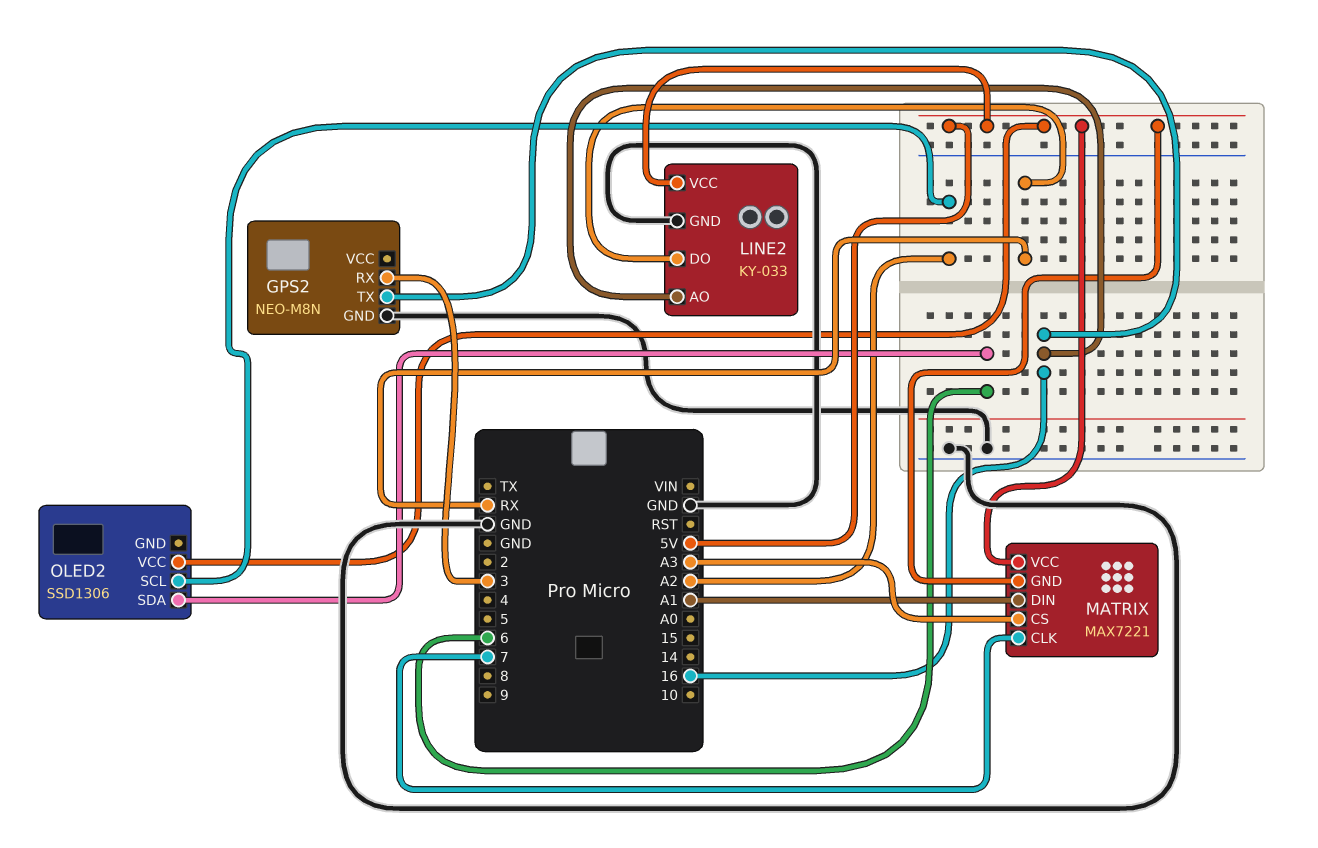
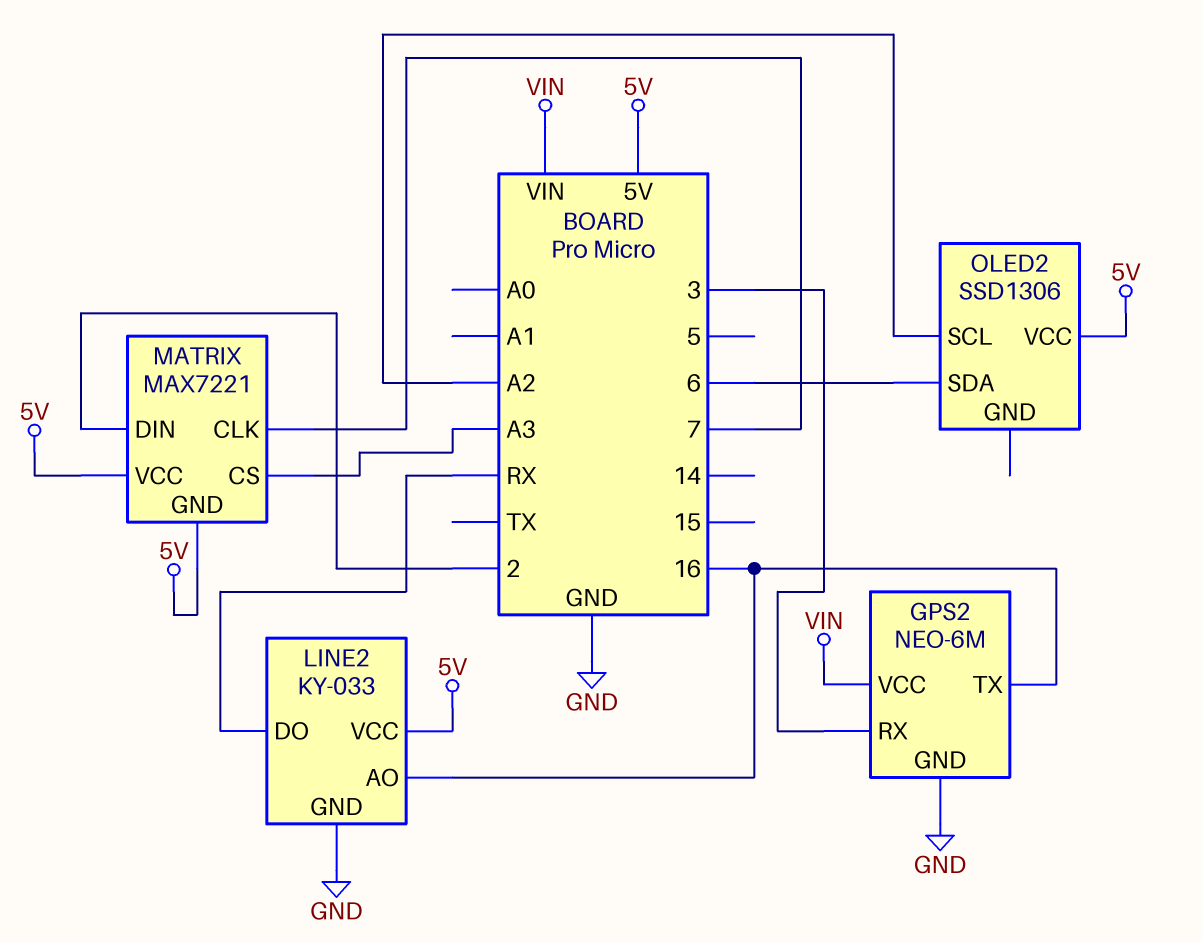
GPS2: NEO-M8N -> NEO-6M
GPS2 pin VCC: none -> VIN
MATRIX pin DIN: A1 -> 2

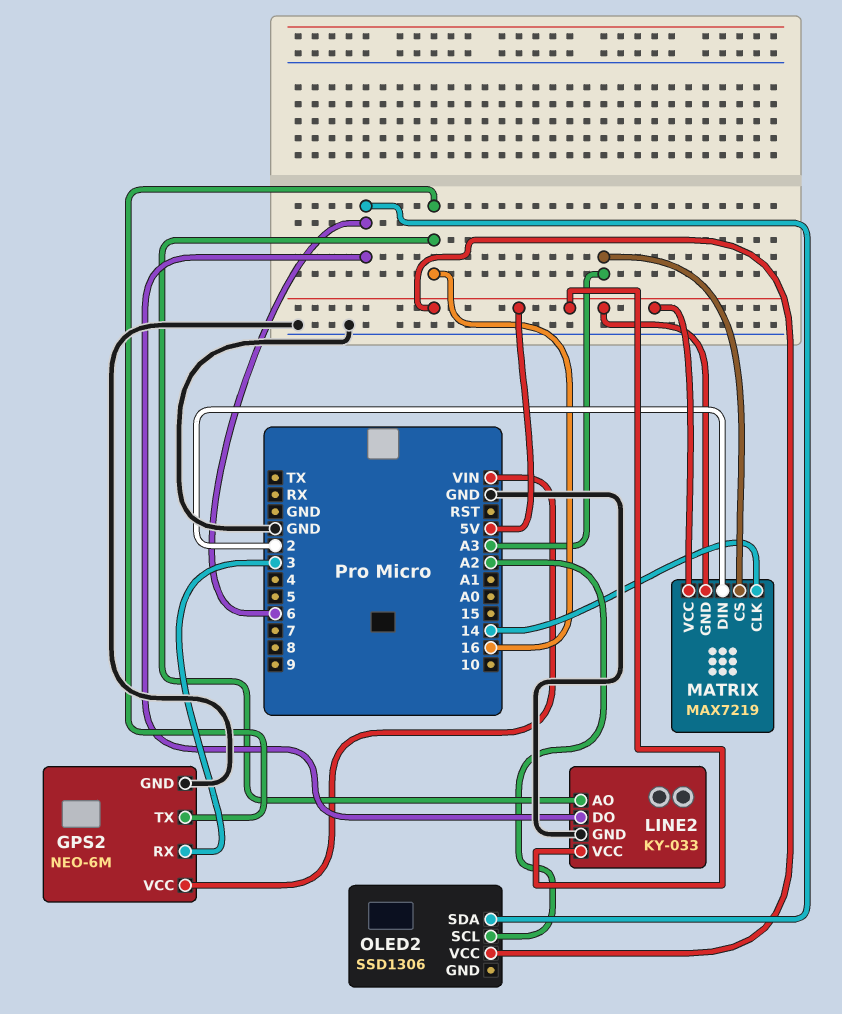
LINE2 pin DO: RX -> 6
MATRIX: MAX7221 -> MAX7219
MATRIX pin CLK: 7 -> 14

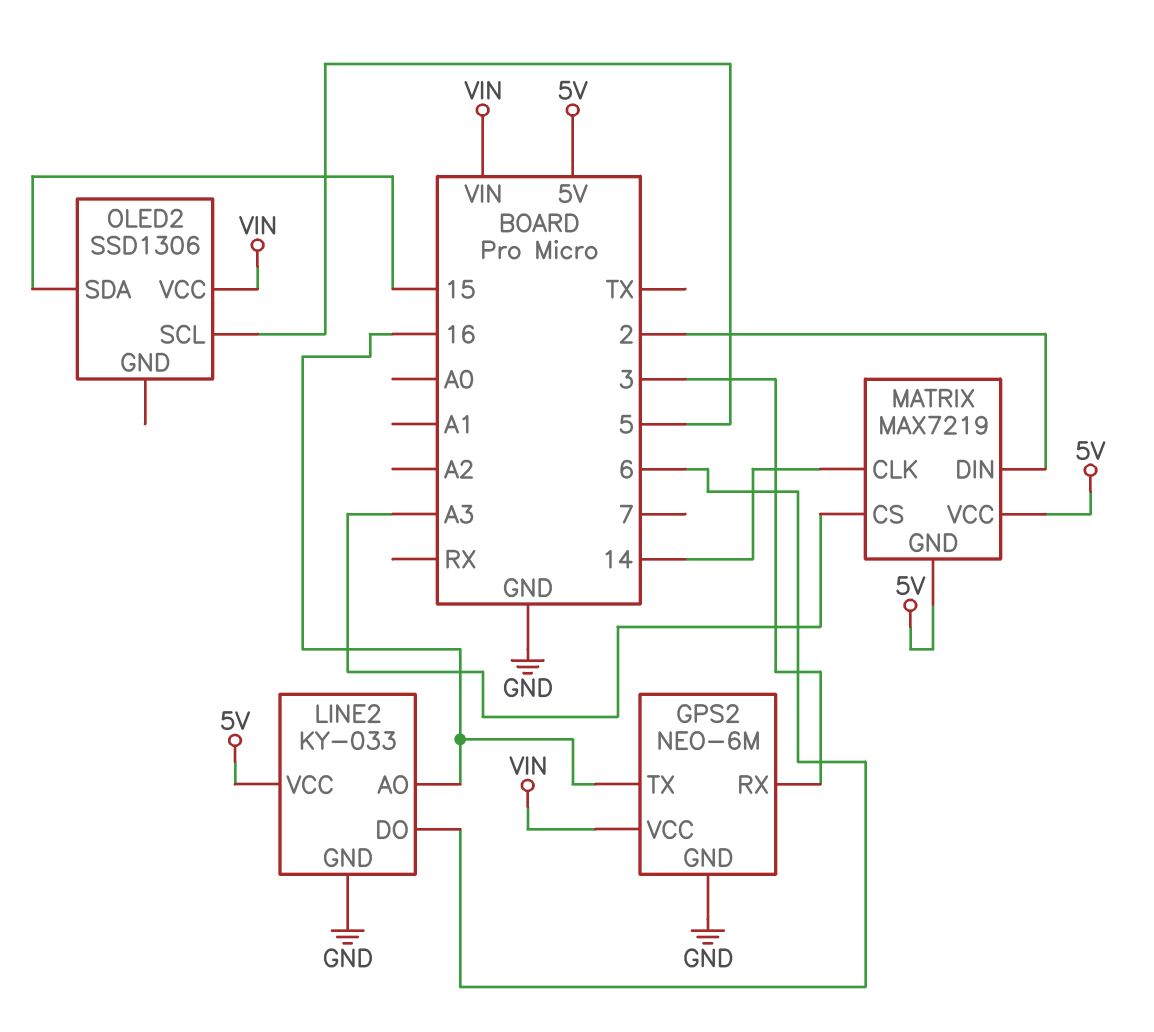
OLED2 pin SCL: A2 -> 5
OLED2 pin SDA: 6 -> 15
OLED2 pin VCC: 5V -> VIN

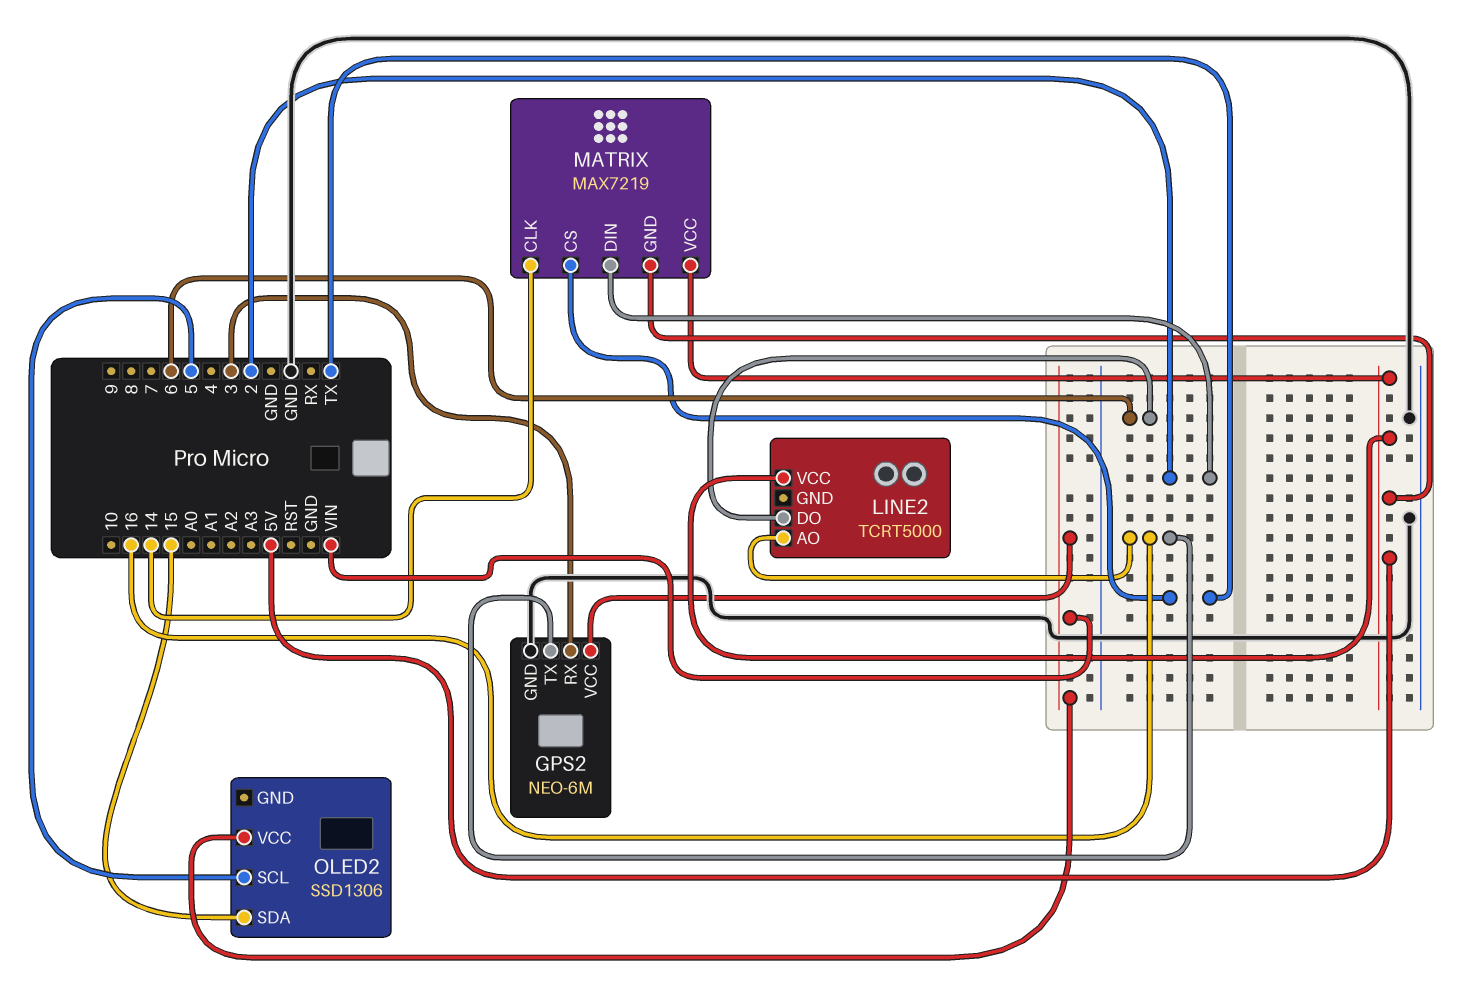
LINE2: KY-033 -> TCRT5000
LINE2 pin GND: GND -> none
MATRIX pin CS: A3 -> TX

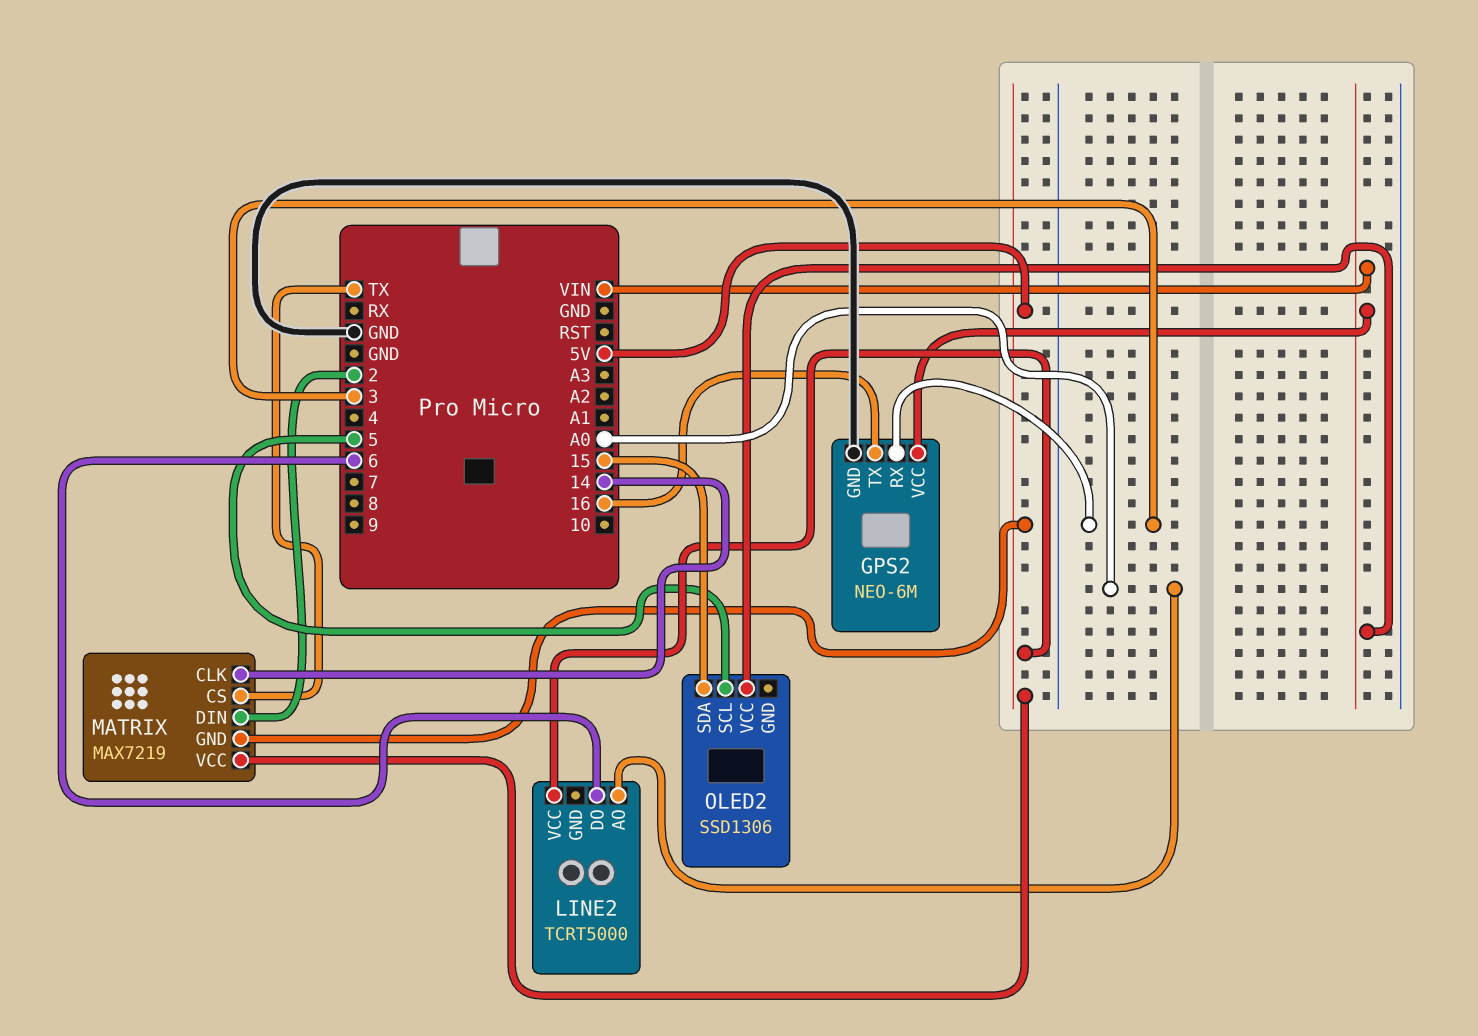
LINE2 pin AO: 16 -> A0

